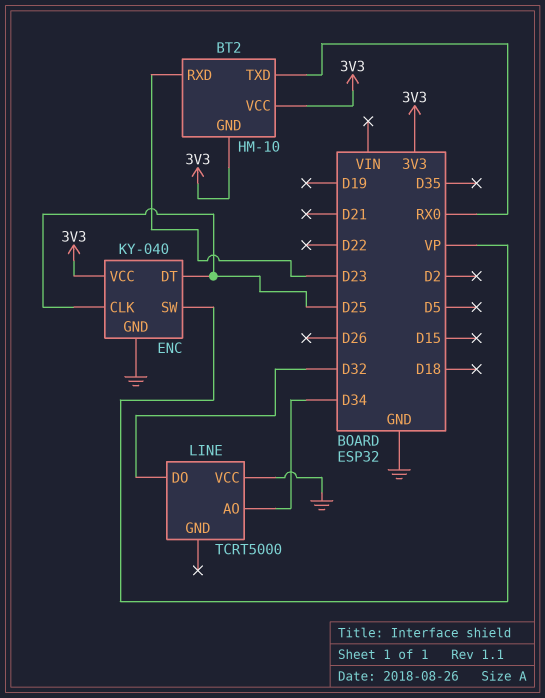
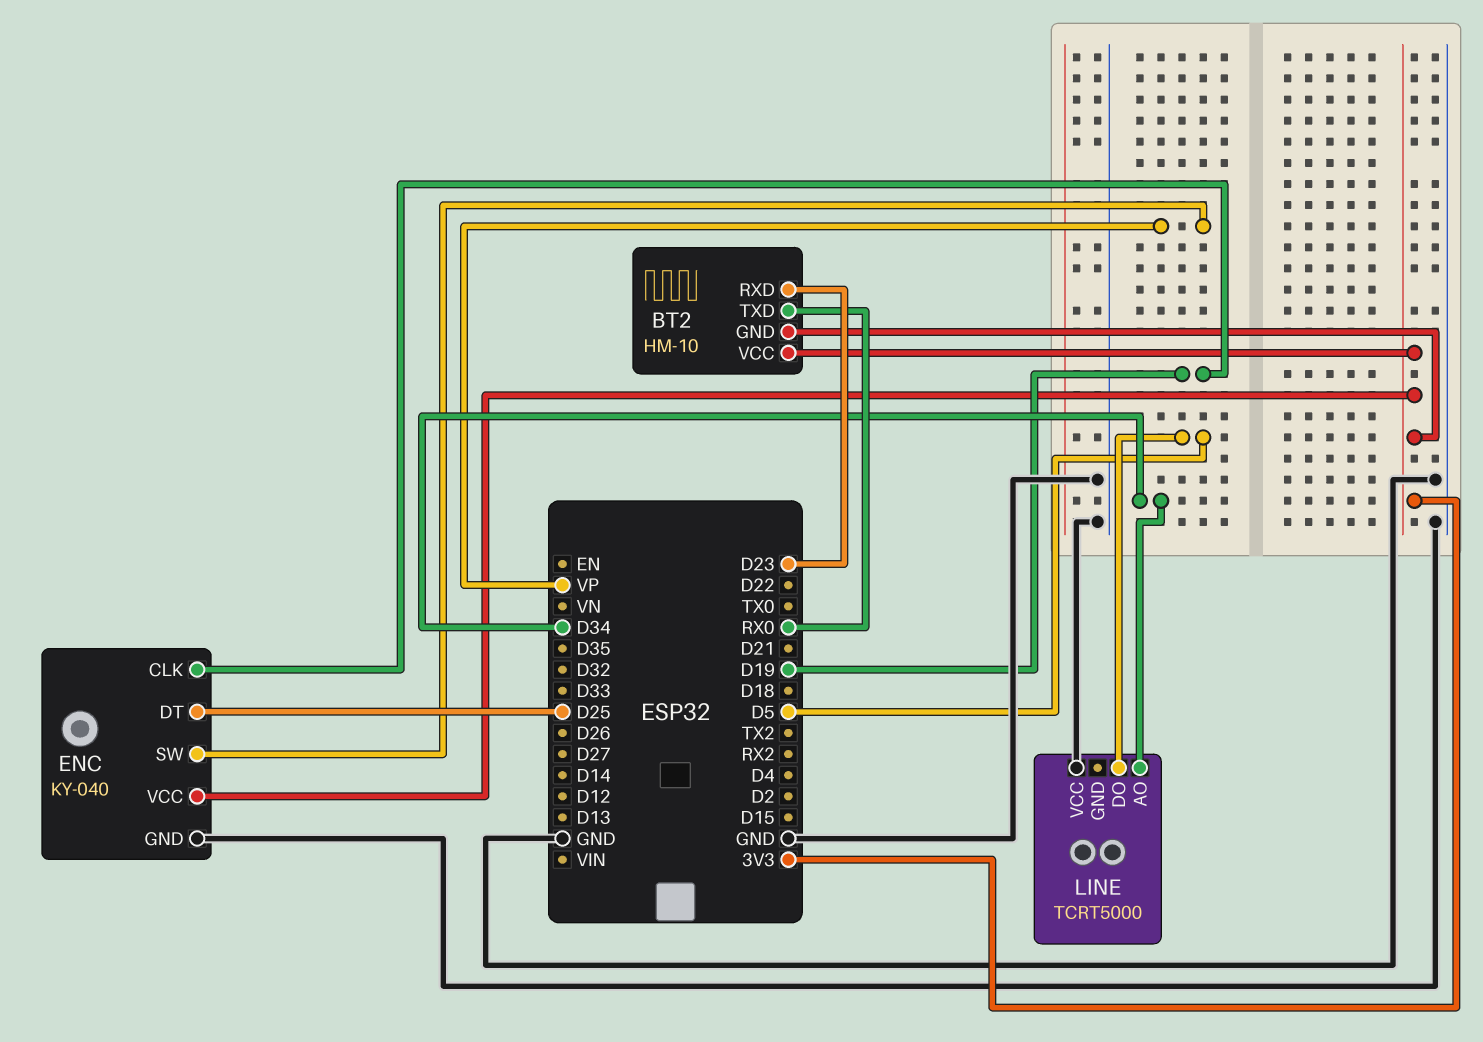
ENC pin CLK: D25 -> D19
LINE pin DO: D32 -> D5

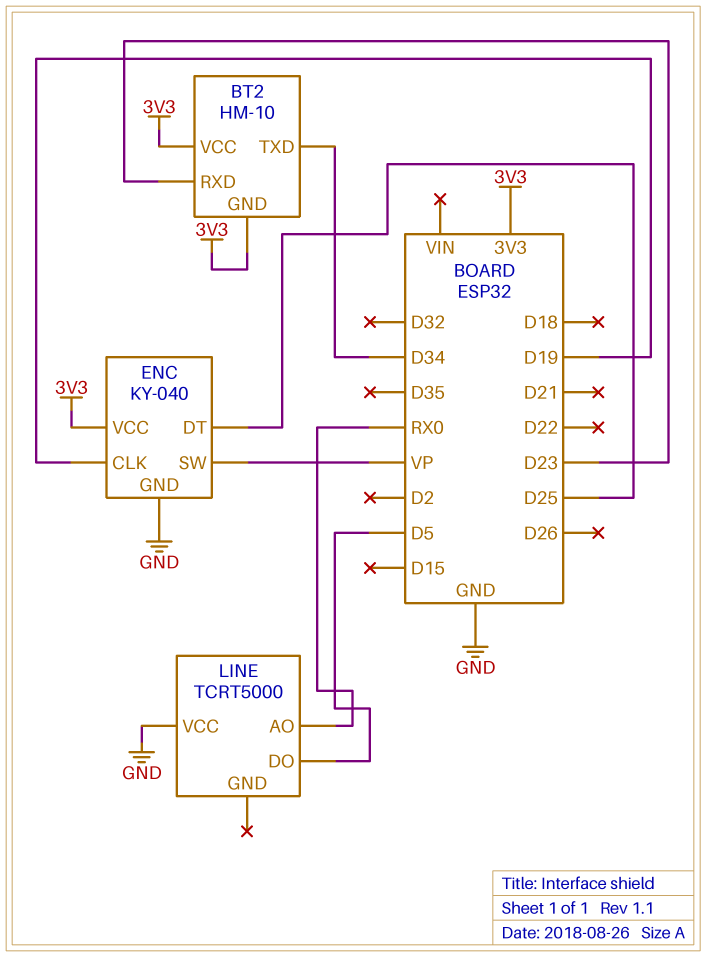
BT2 pin TXD: RX0 -> D34
LINE pin AO: D34 -> RX0

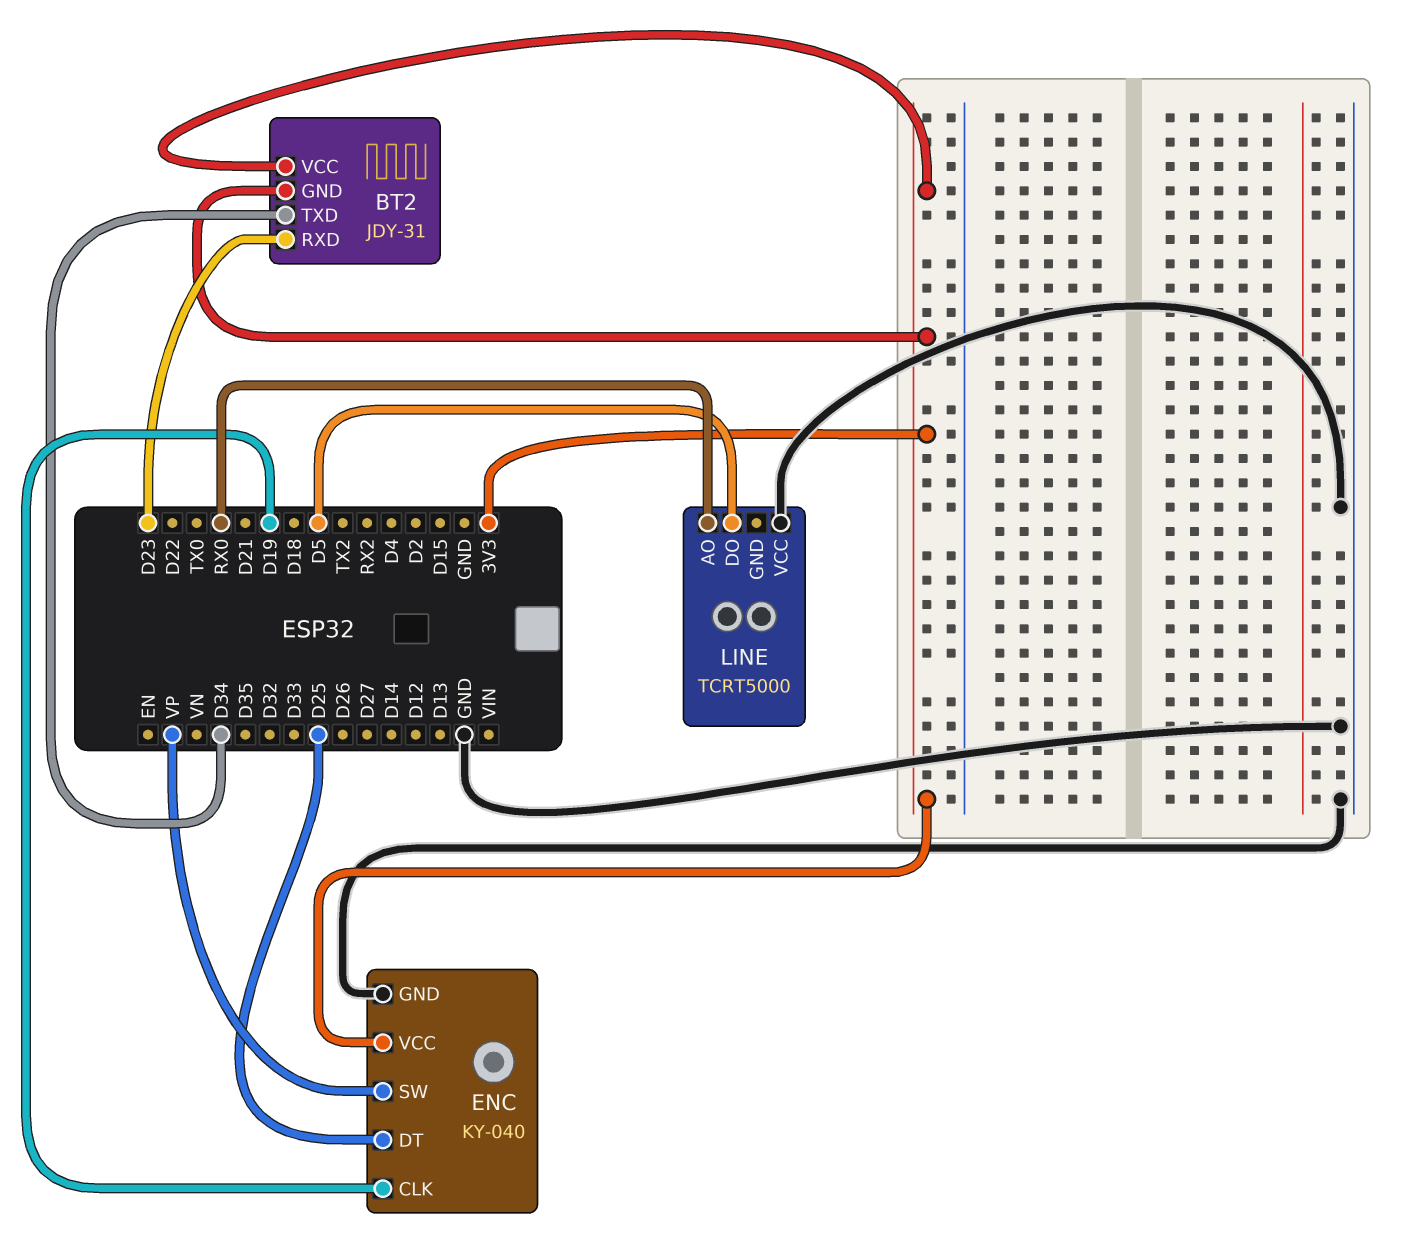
BT2: HM-10 -> JDY-31

